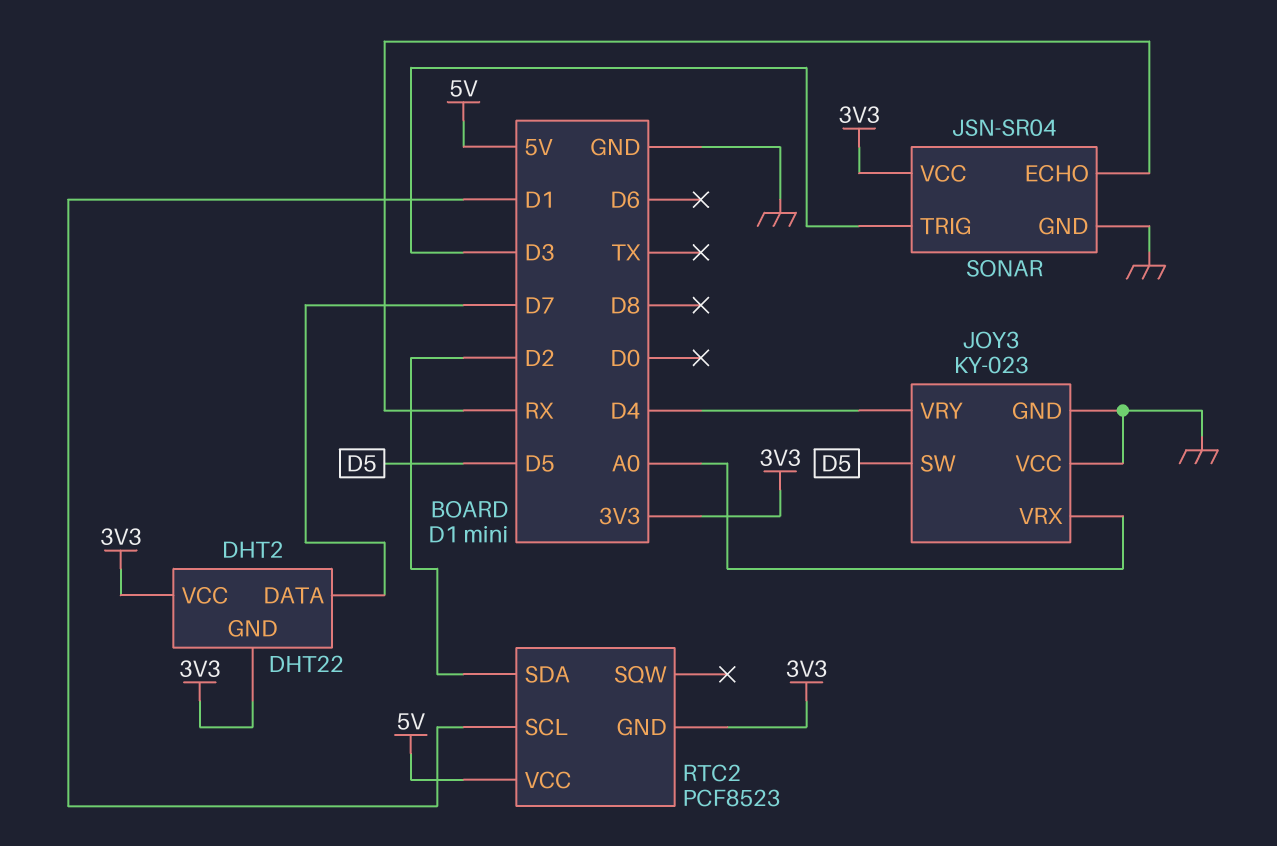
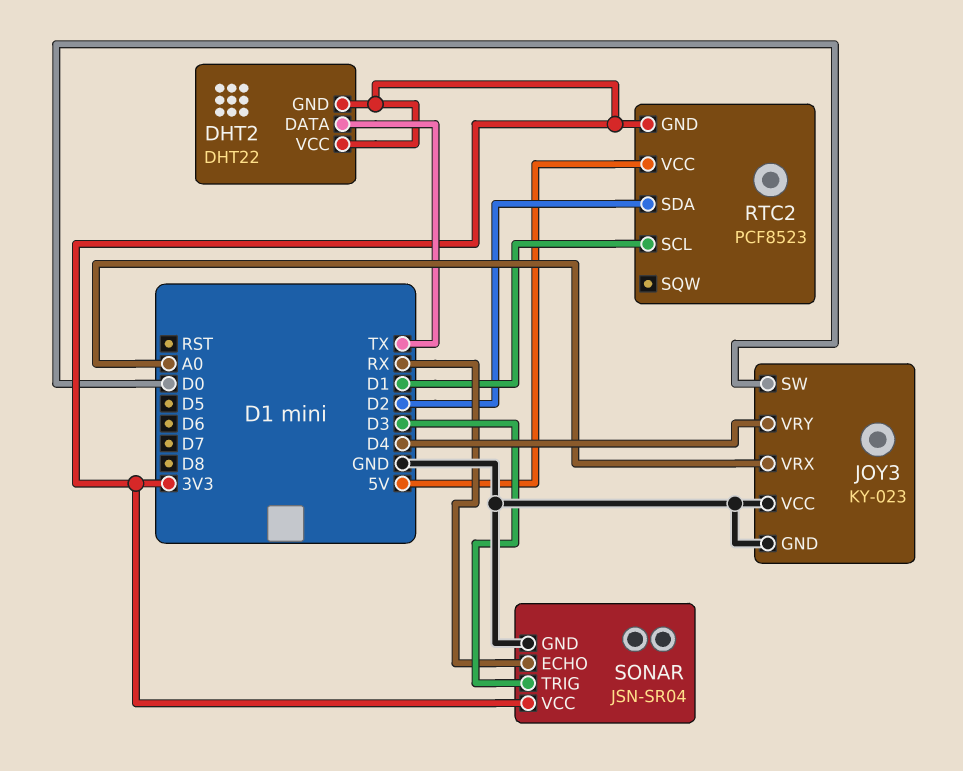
DHT2 pin DATA: D7 -> TX
JOY3 pin SW: D5 -> D0

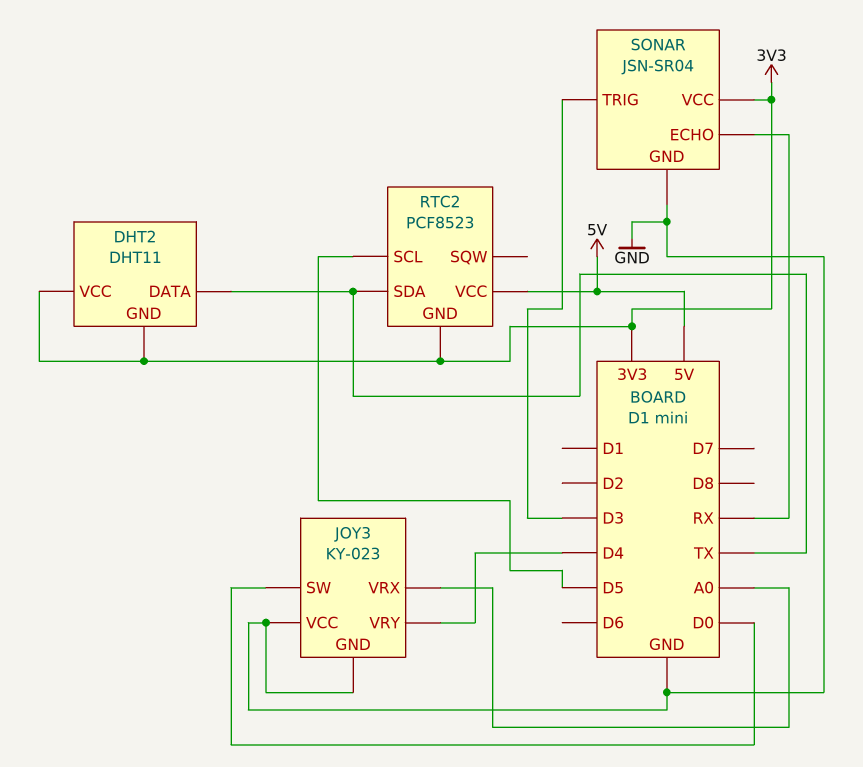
DHT2: DHT22 -> DHT11
RTC2 pin SCL: D1 -> D5
RTC2 pin SDA: D2 -> TX

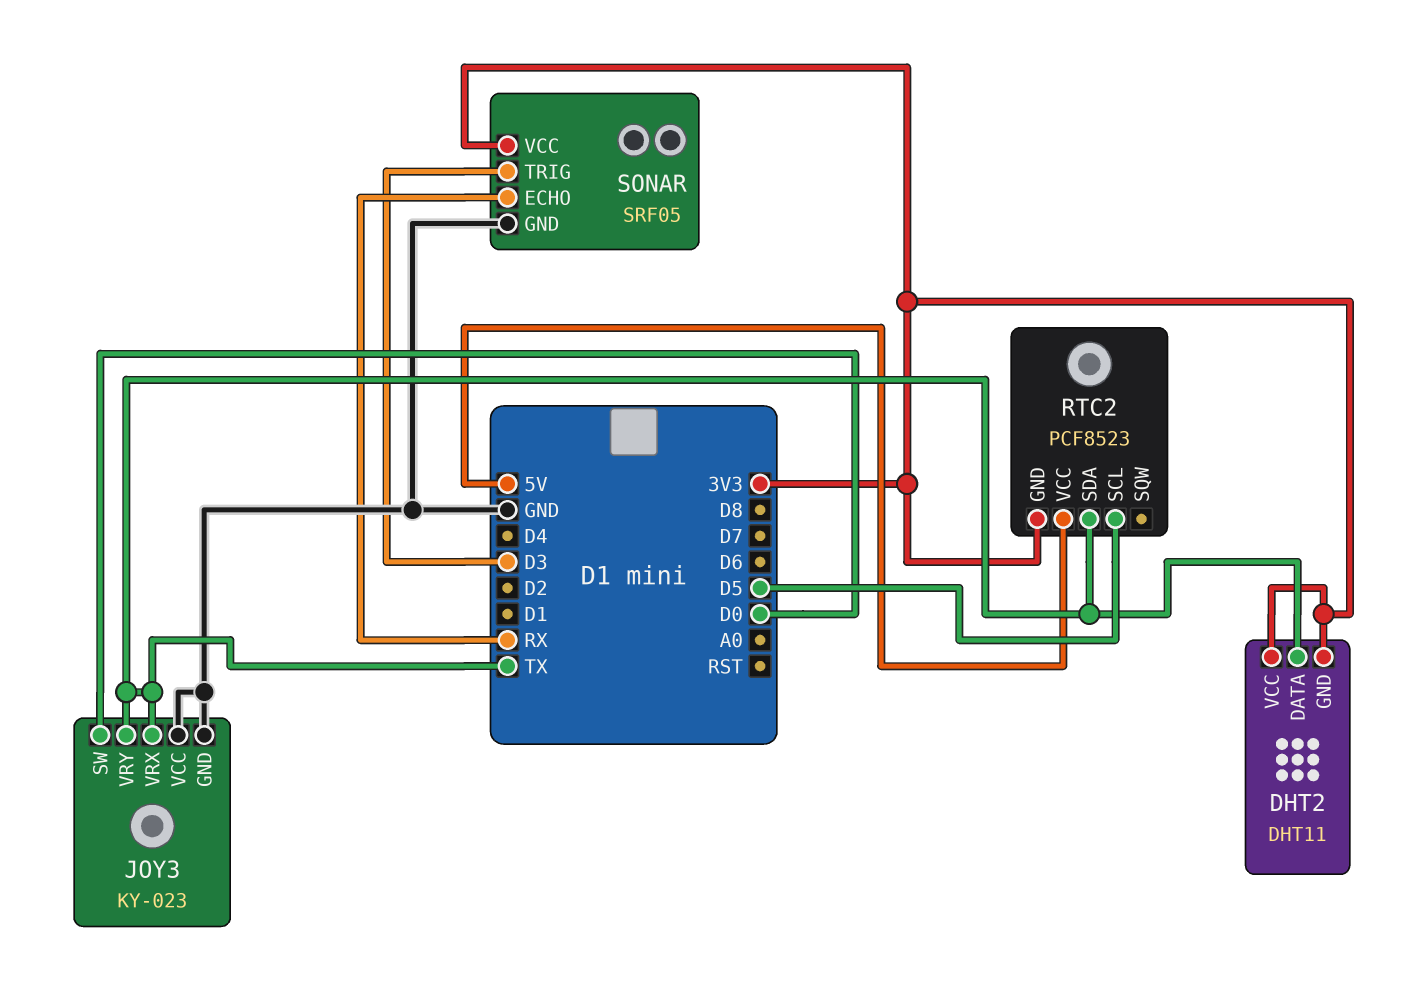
JOY3 pin VRX: A0 -> TX
JOY3 pin VRY: D4 -> TX
SONAR: JSN-SR04 -> SRF05

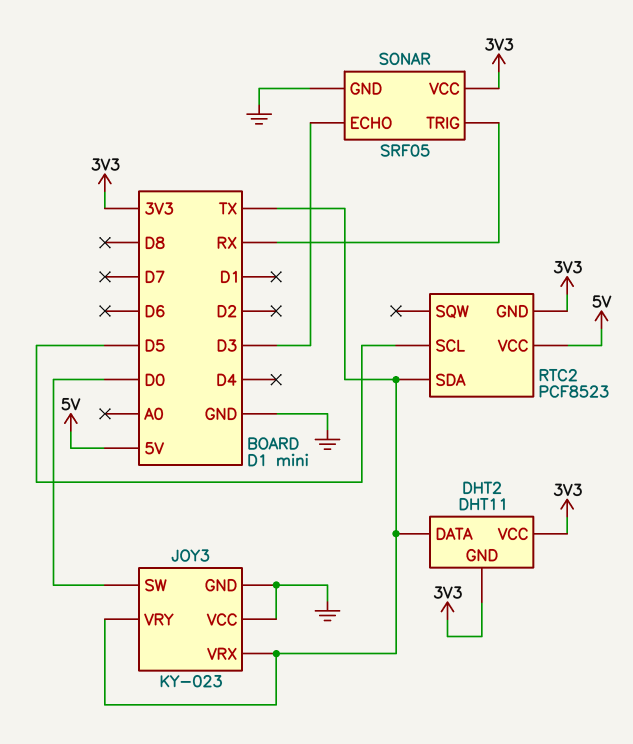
SONAR pin ECHO: RX -> D3
SONAR pin TRIG: D3 -> RX

